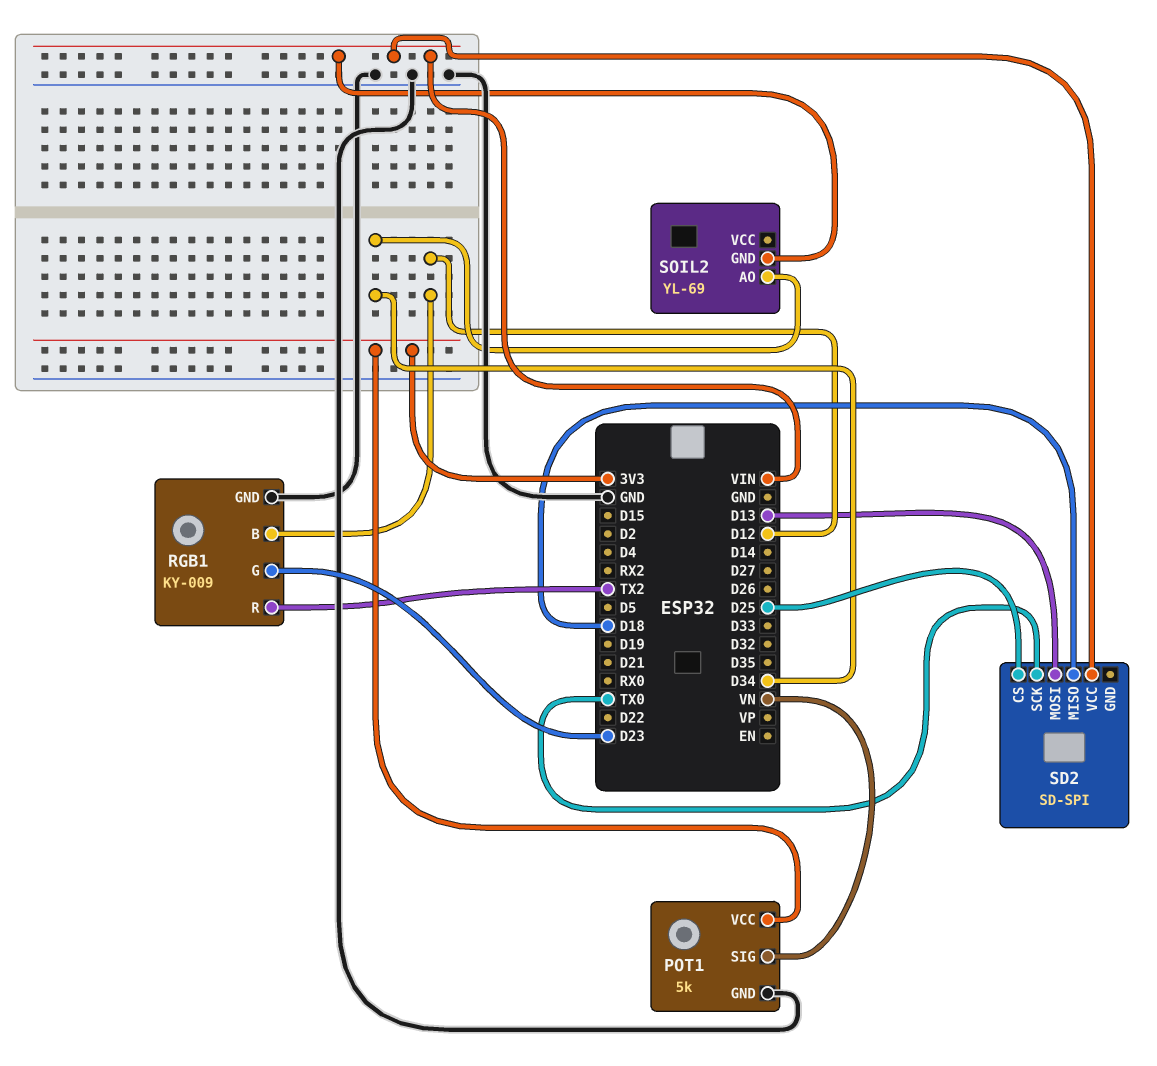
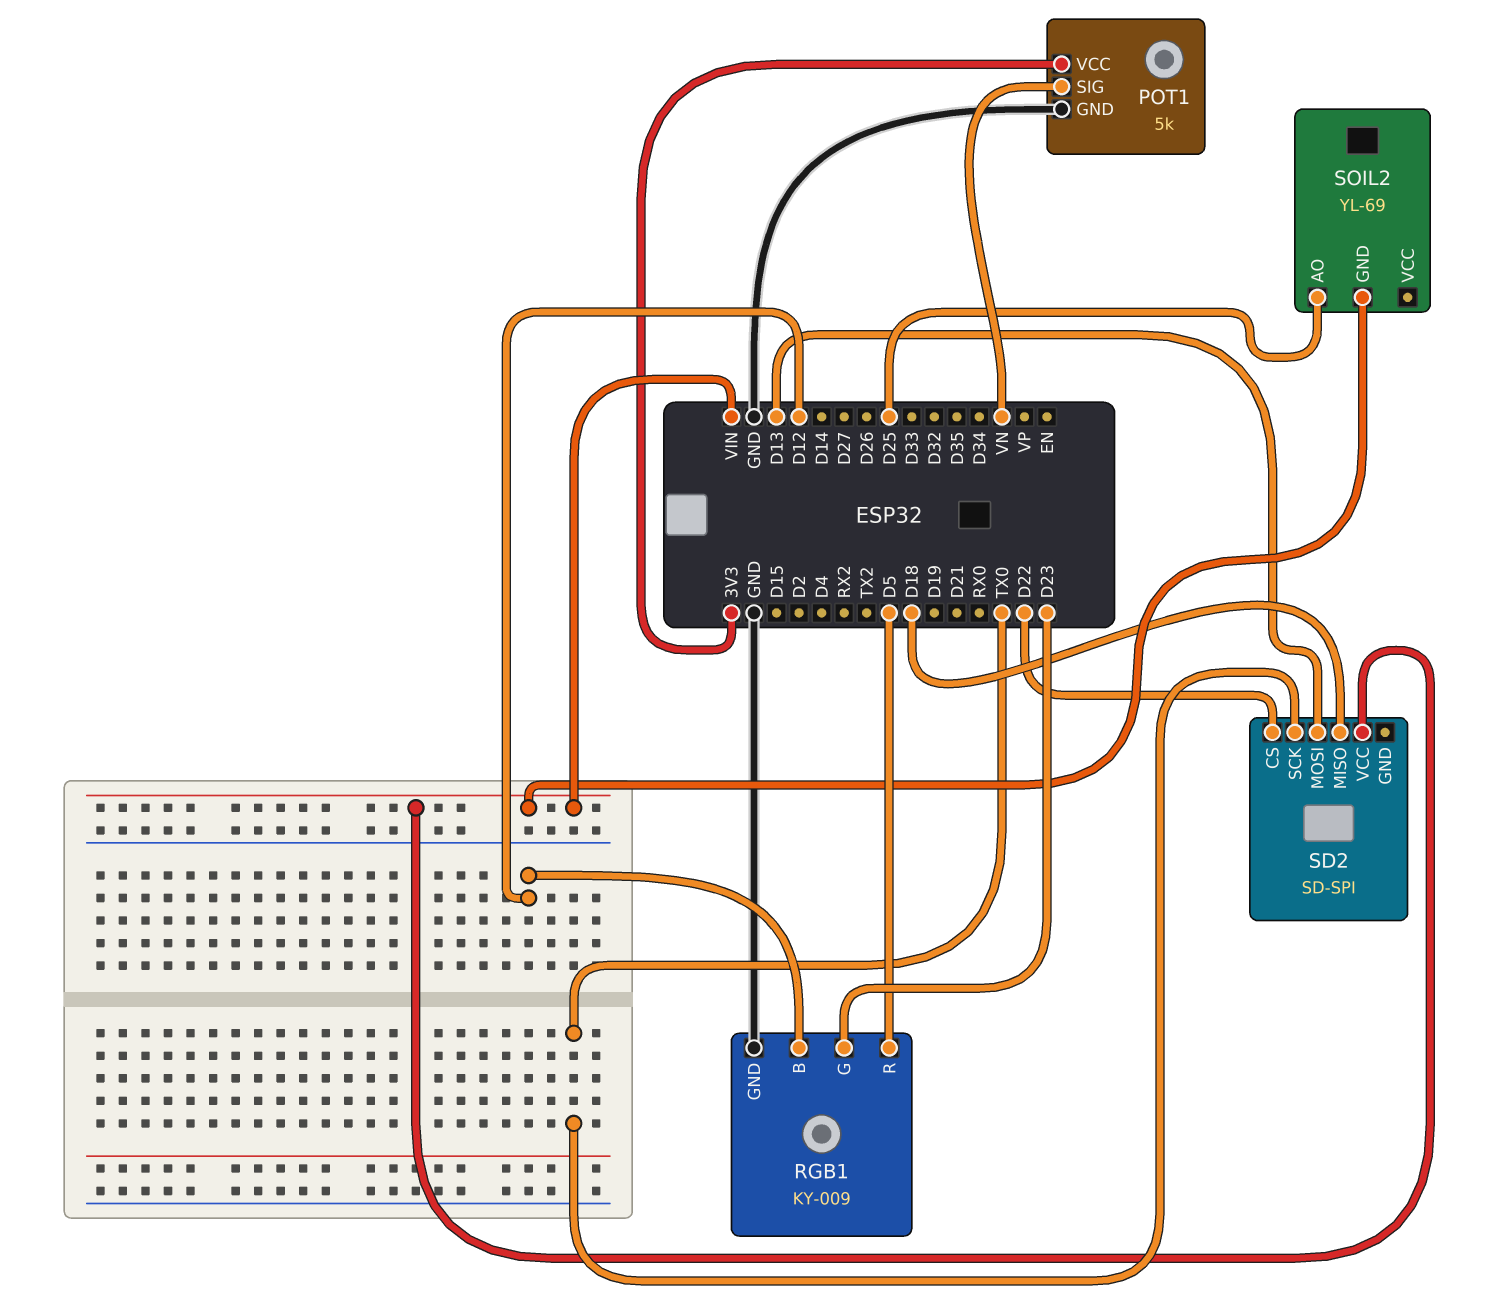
RGB1 pin R: TX2 -> D5
SD2 pin CS: D25 -> D22
SOIL2 pin AO: D34 -> D25

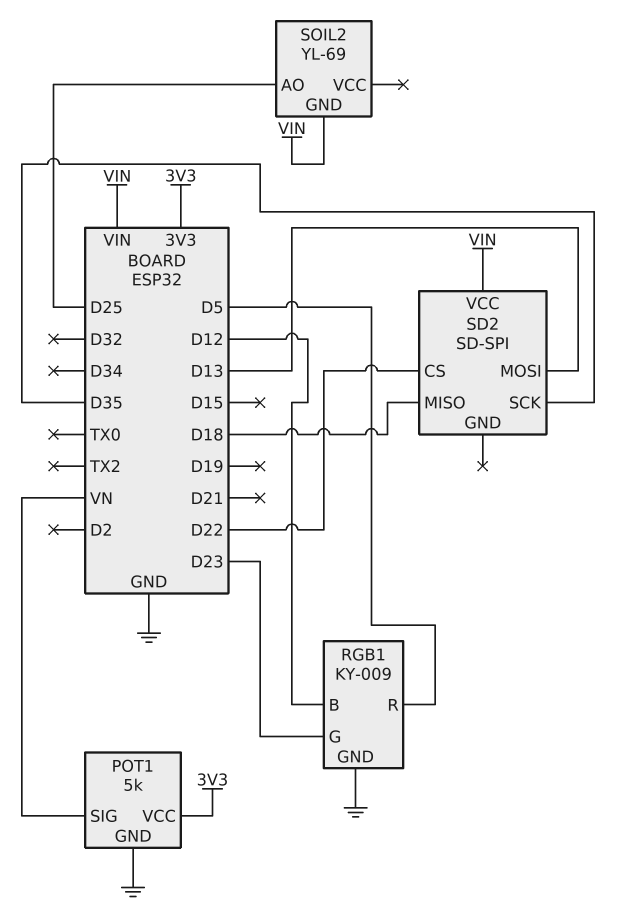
SD2 pin SCK: TX0 -> D35

